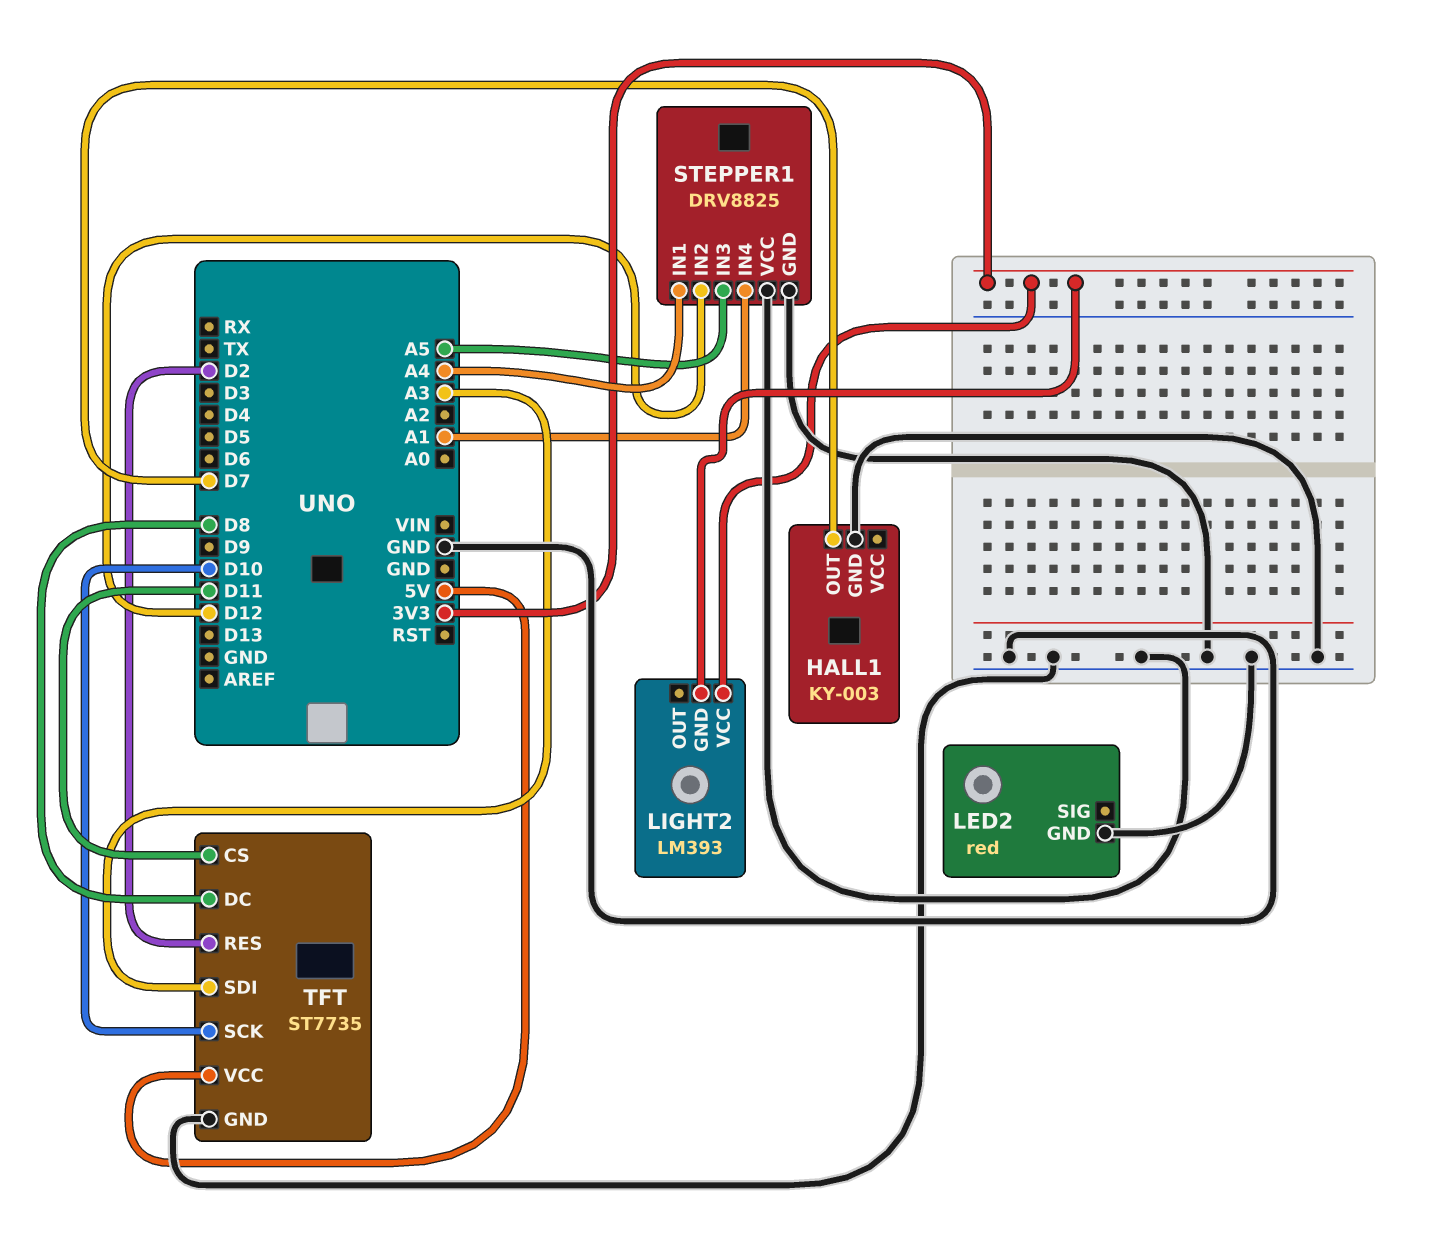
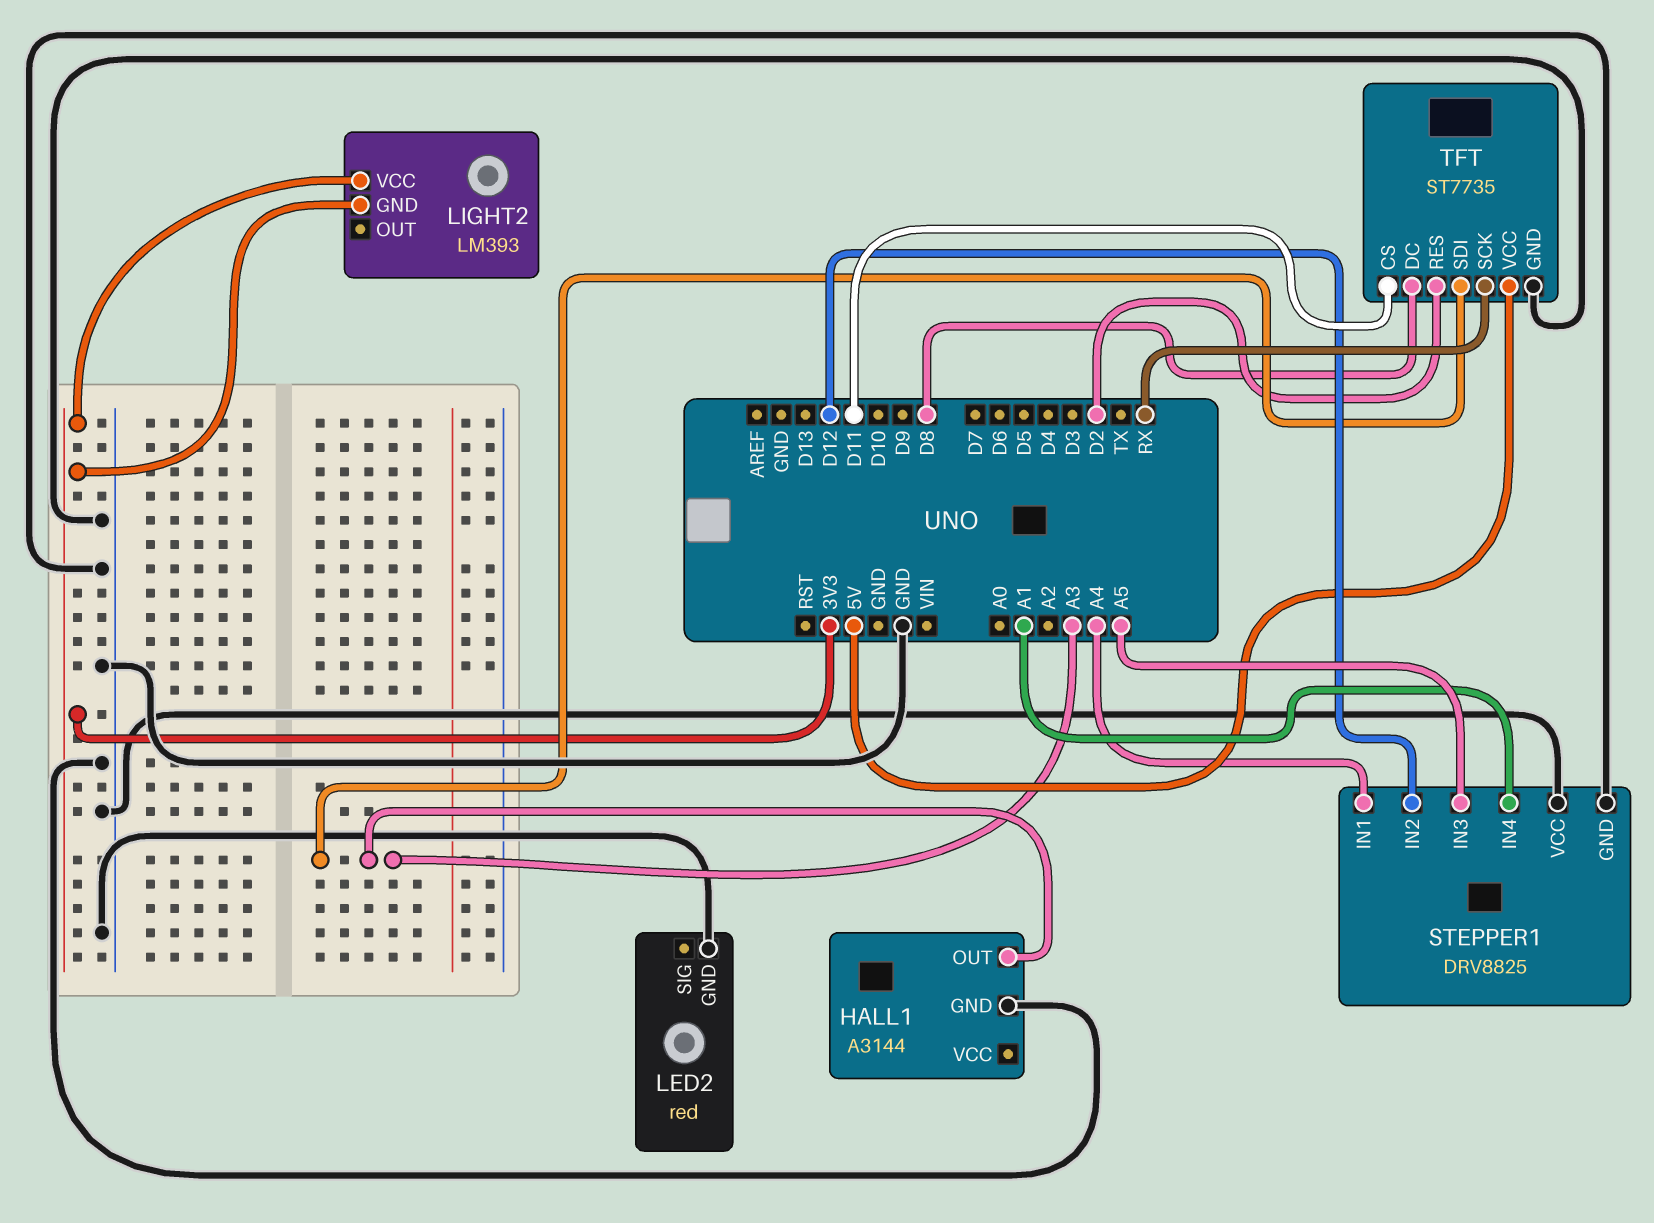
HALL1: KY-003 -> A3144
HALL1 pin OUT: D7 -> A3
TFT pin SCK: D10 -> RX

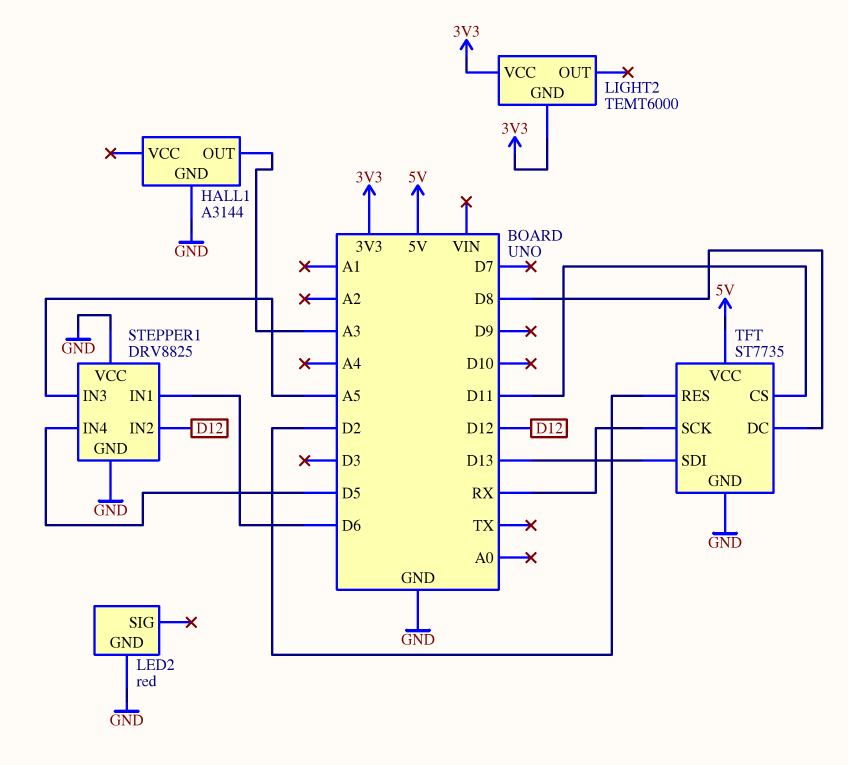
LIGHT2: LM393 -> TEMT6000
STEPPER1 pin IN1: A4 -> D6
STEPPER1 pin IN4: A1 -> D5
TFT pin SDI: A3 -> D13

